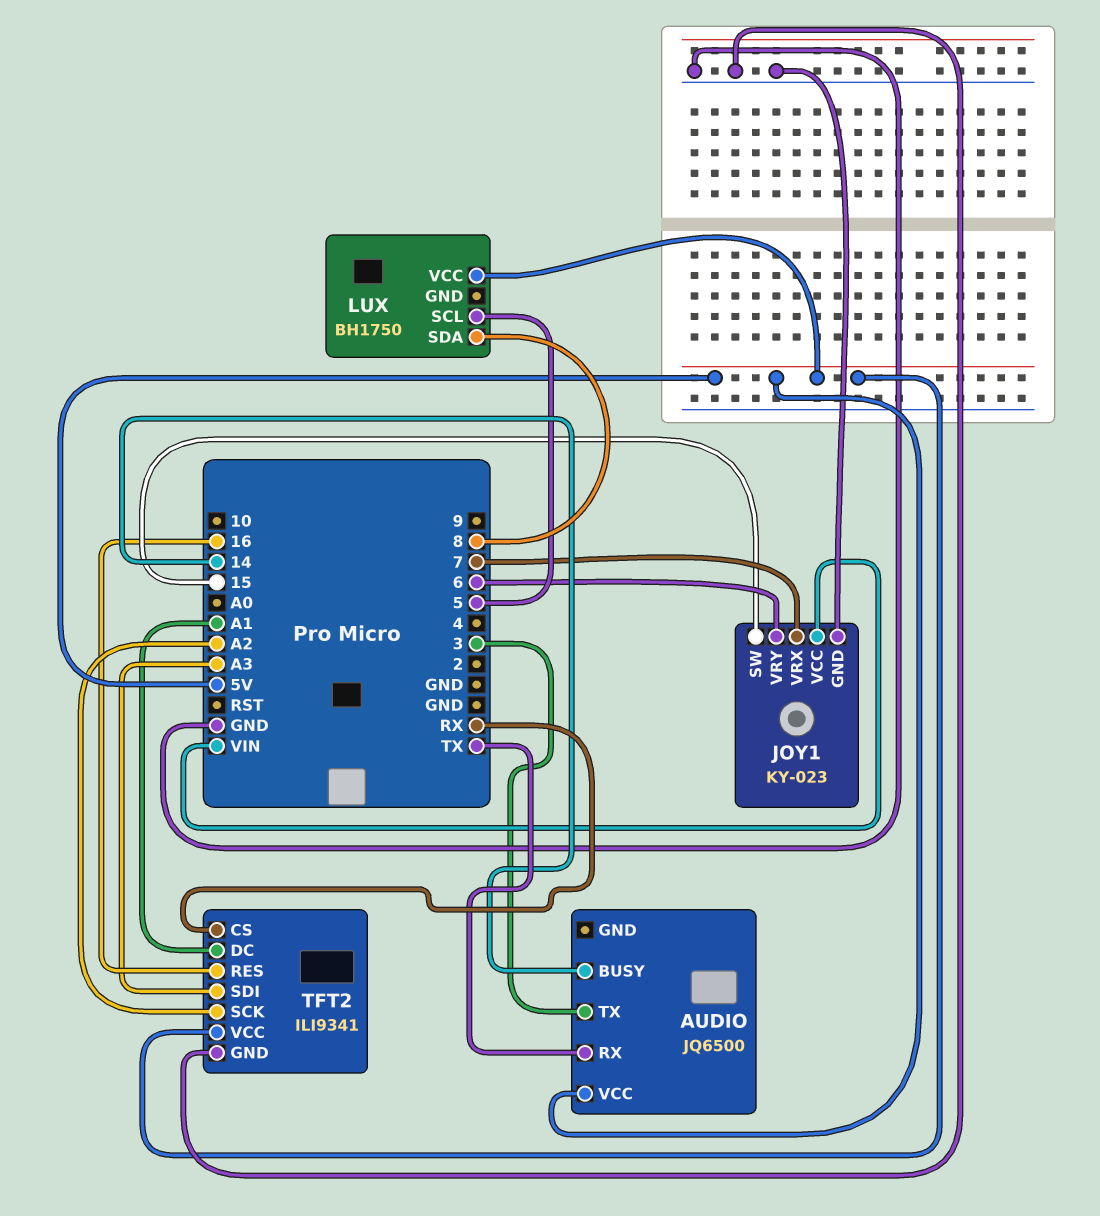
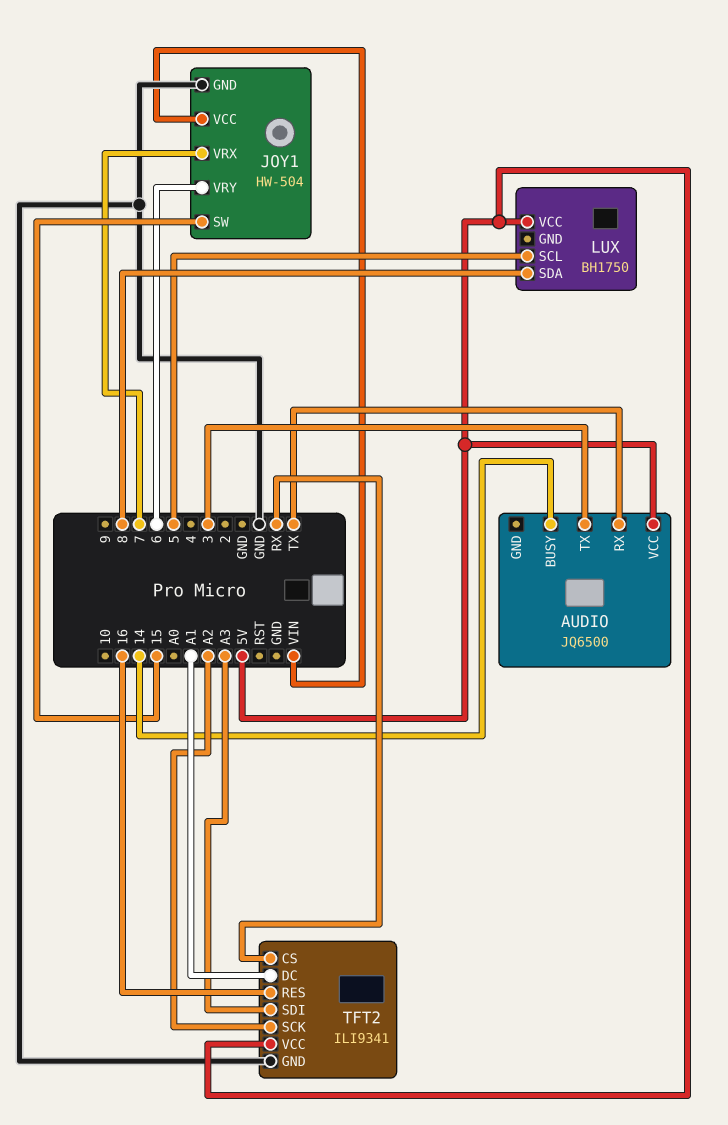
JOY1: KY-023 -> HW-504

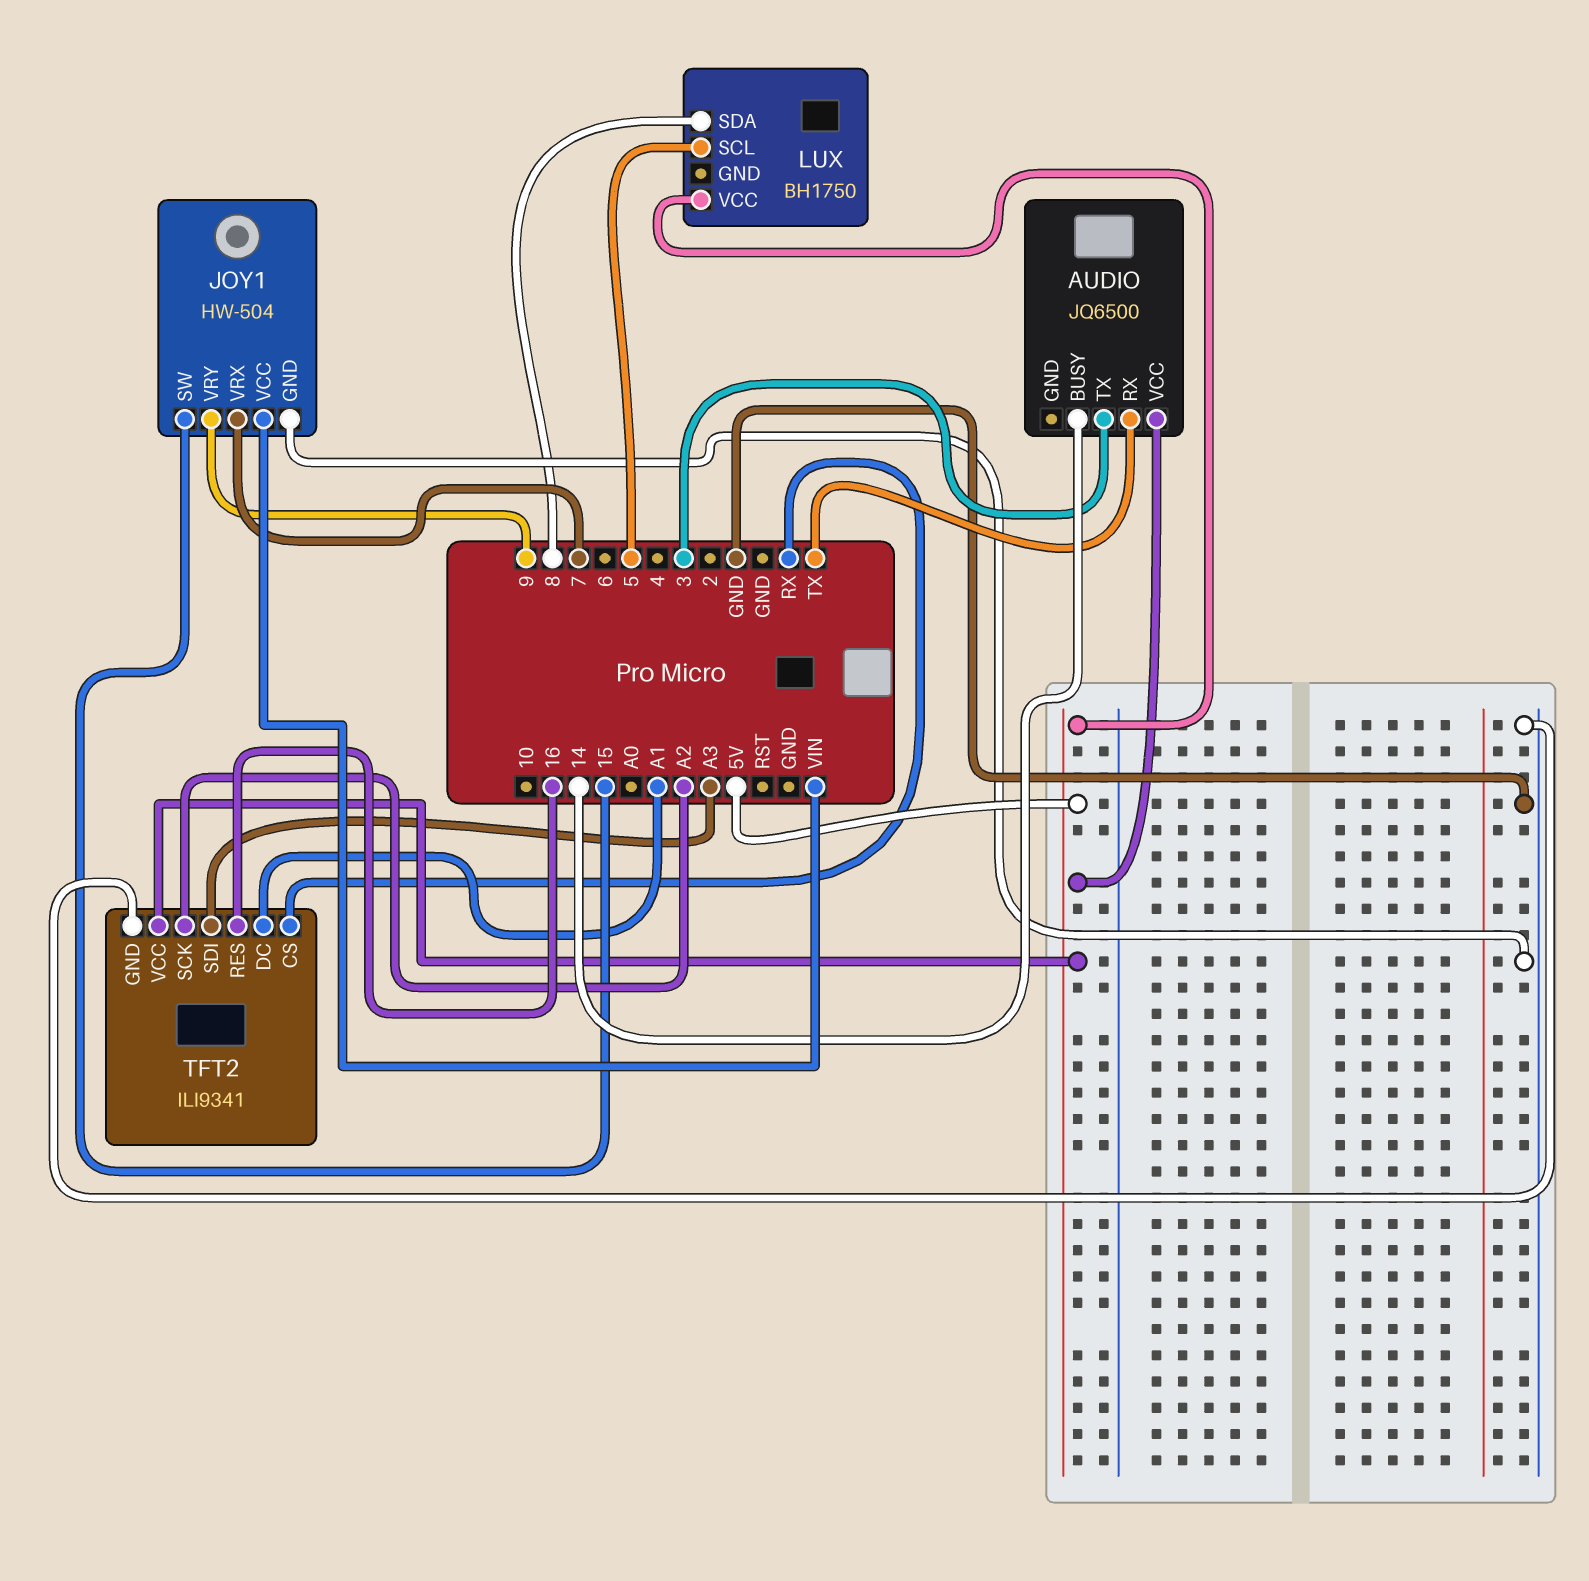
JOY1 pin VRY: 6 -> 9

